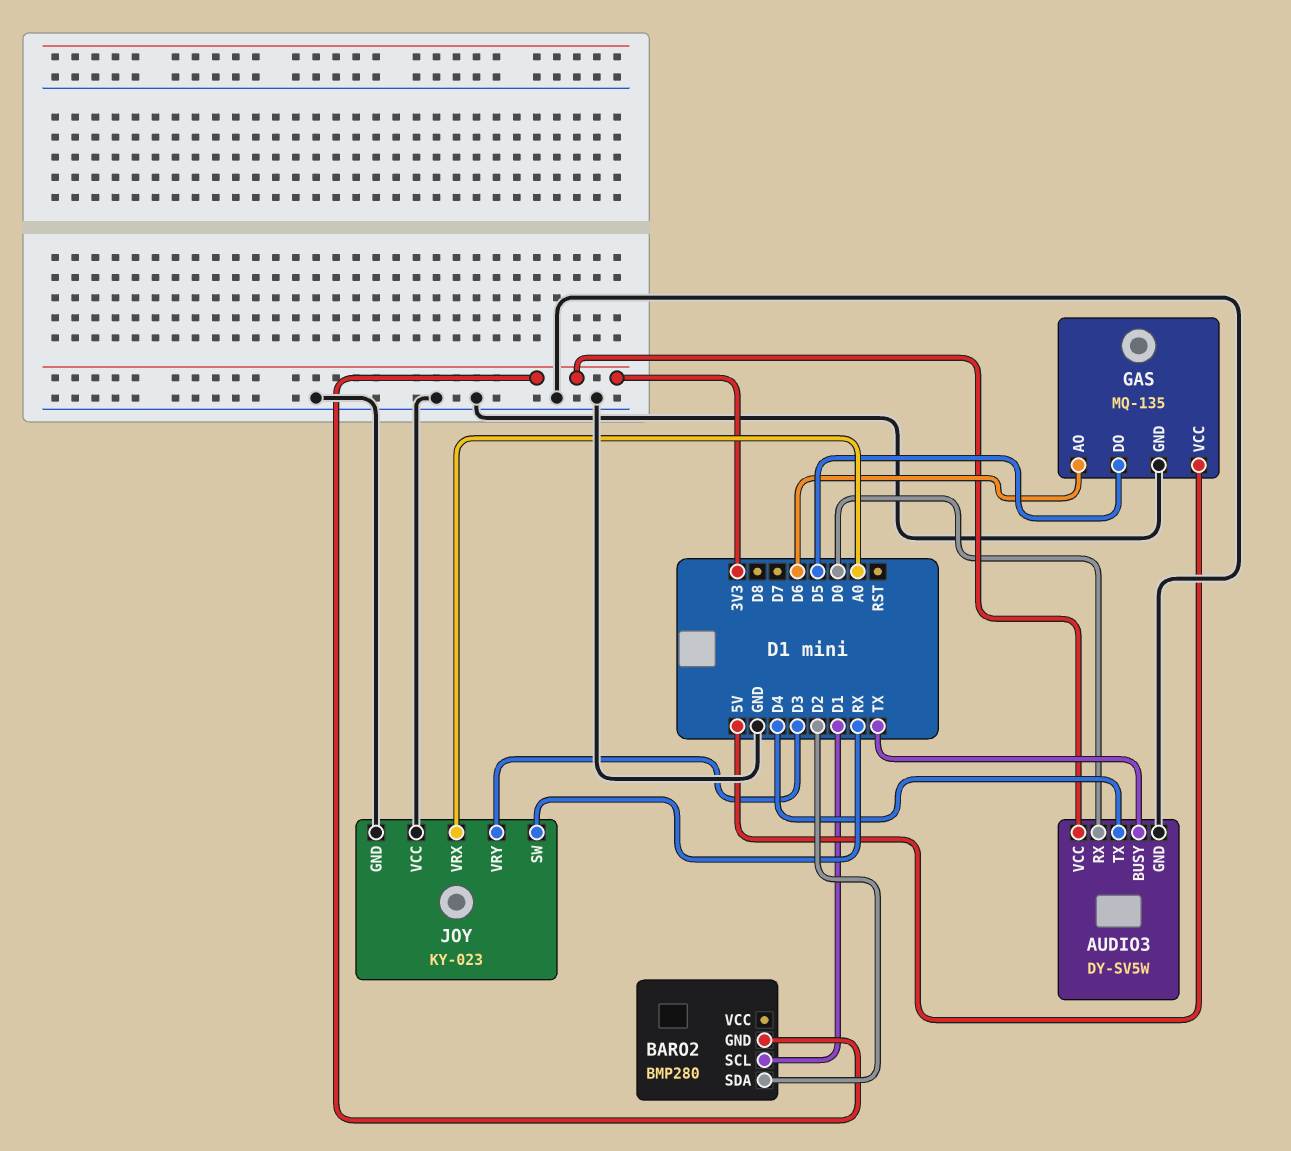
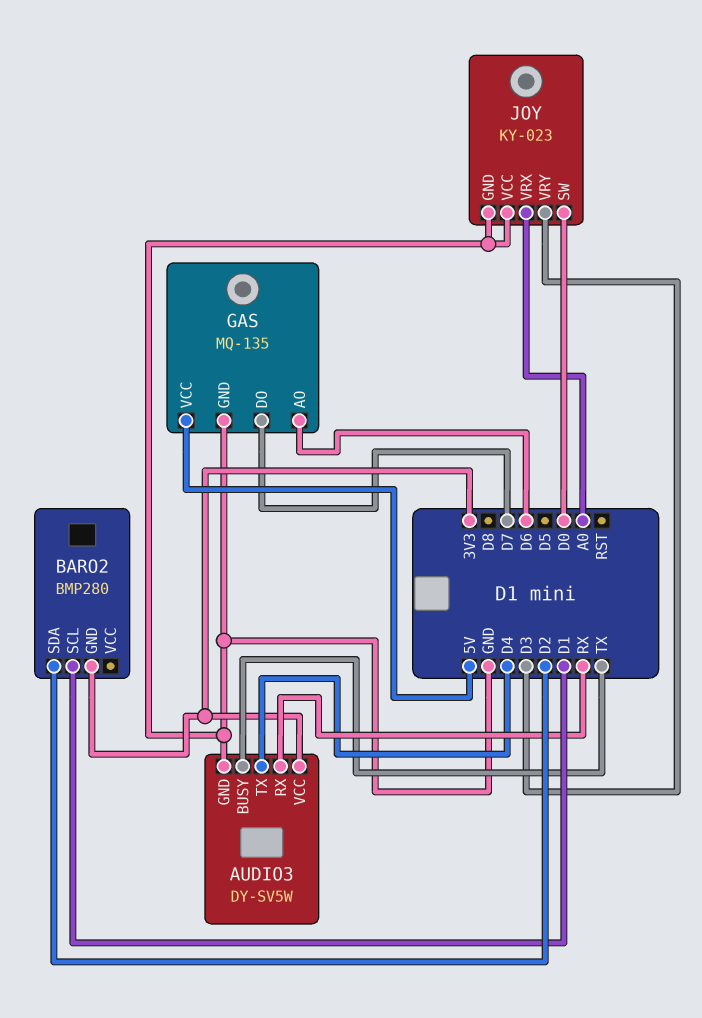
AUDIO3 pin RX: D0 -> RX
GAS pin DO: D5 -> D7
JOY pin SW: RX -> D0

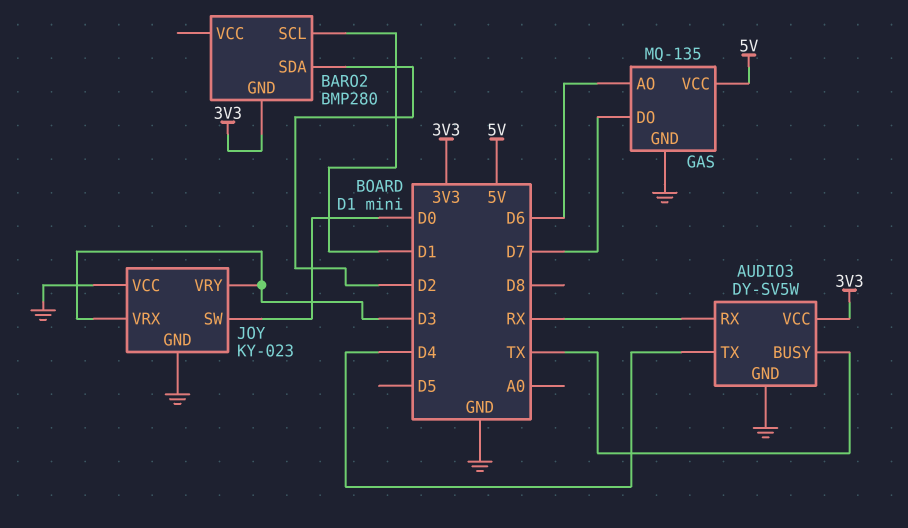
JOY pin VRX: A0 -> D3

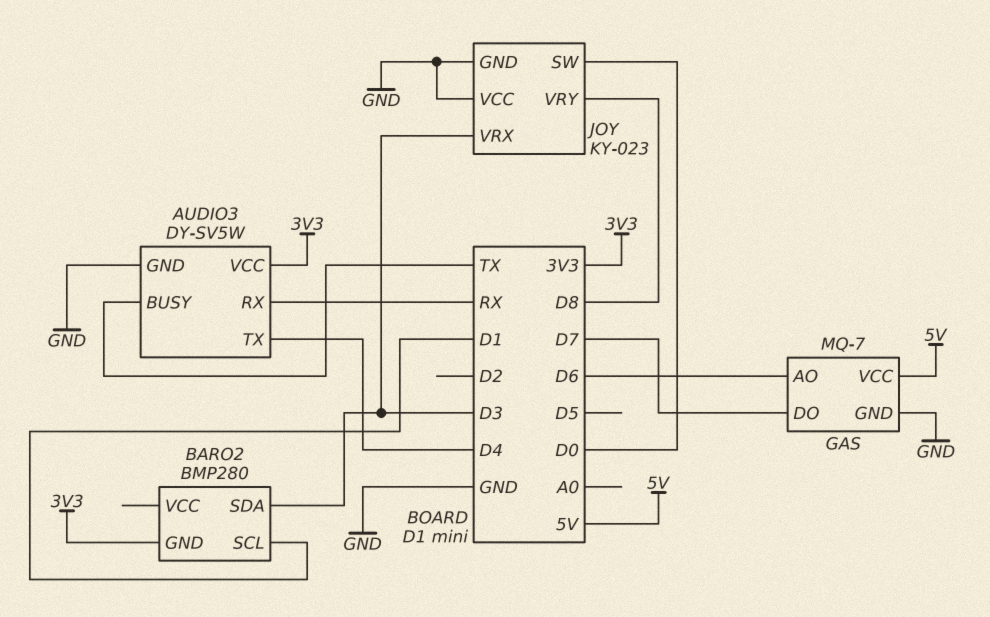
BARO2 pin SDA: D2 -> D3
GAS: MQ-135 -> MQ-7
JOY pin VRY: D3 -> D8

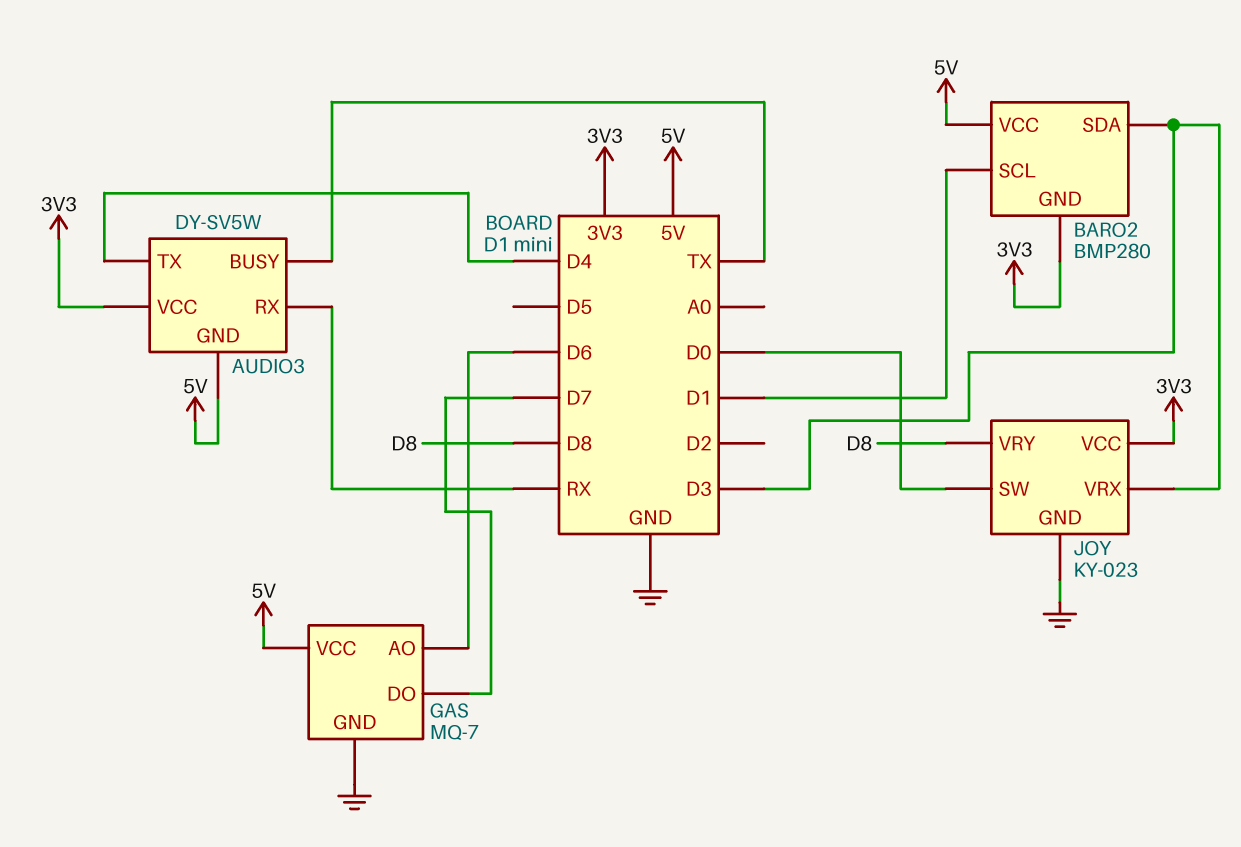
AUDIO3 pin GND: GND -> 5V
BARO2 pin VCC: none -> 5V
JOY pin VCC: GND -> 3V3

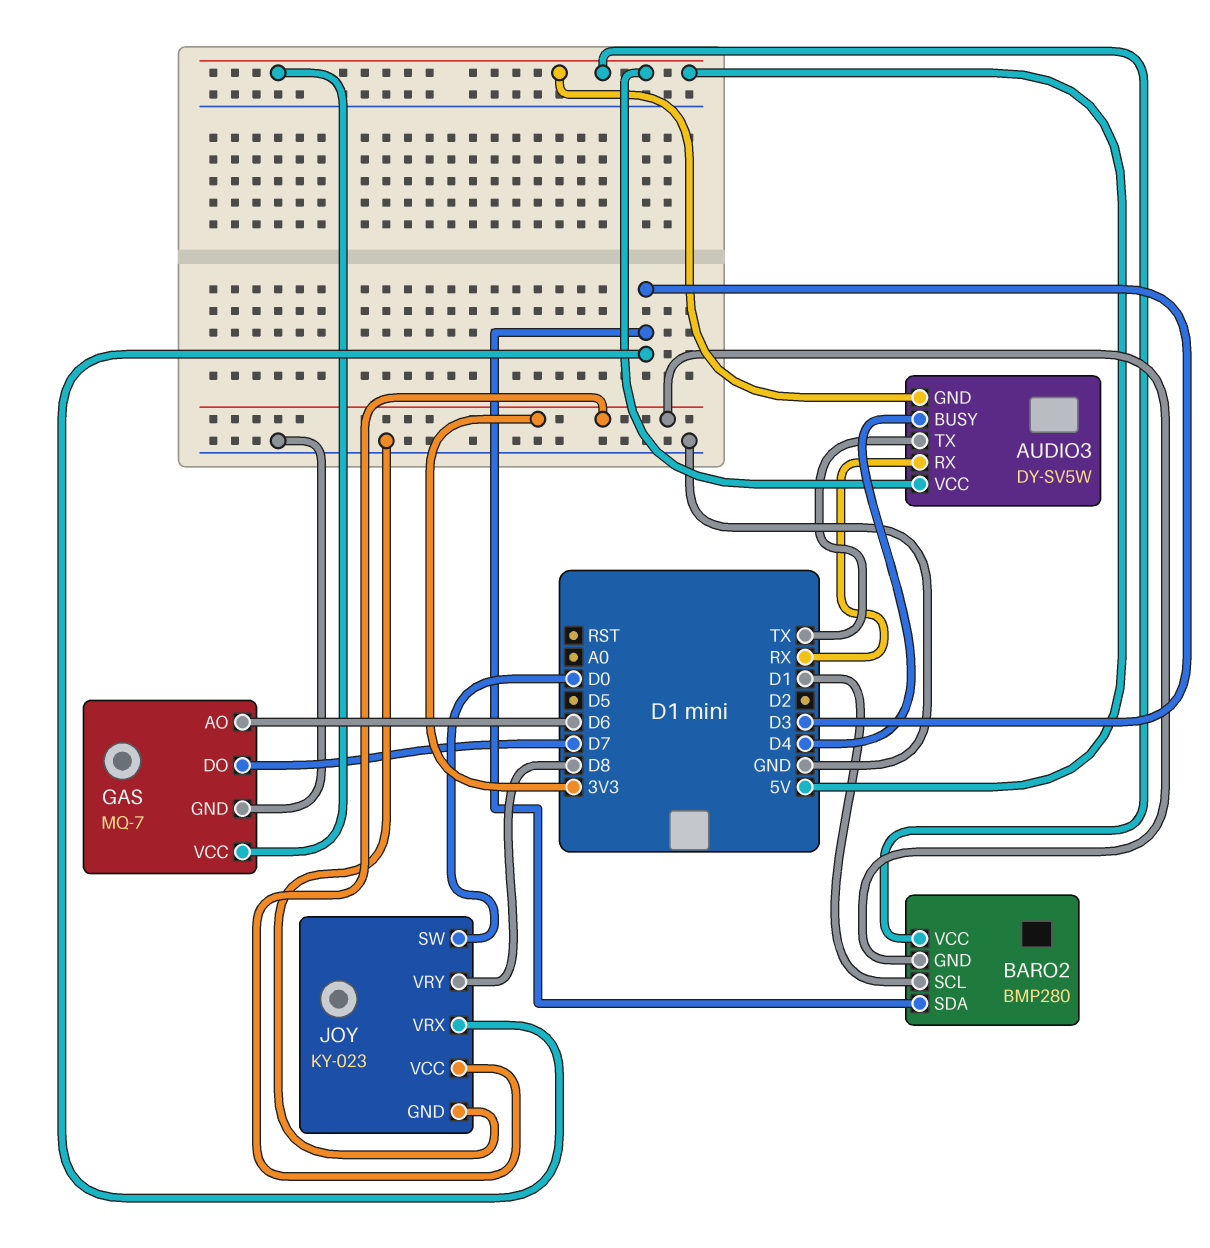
AUDIO3 pin BUSY: TX -> D4
AUDIO3 pin TX: D4 -> TX
AUDIO3 pin VCC: 3V3 -> 5V

